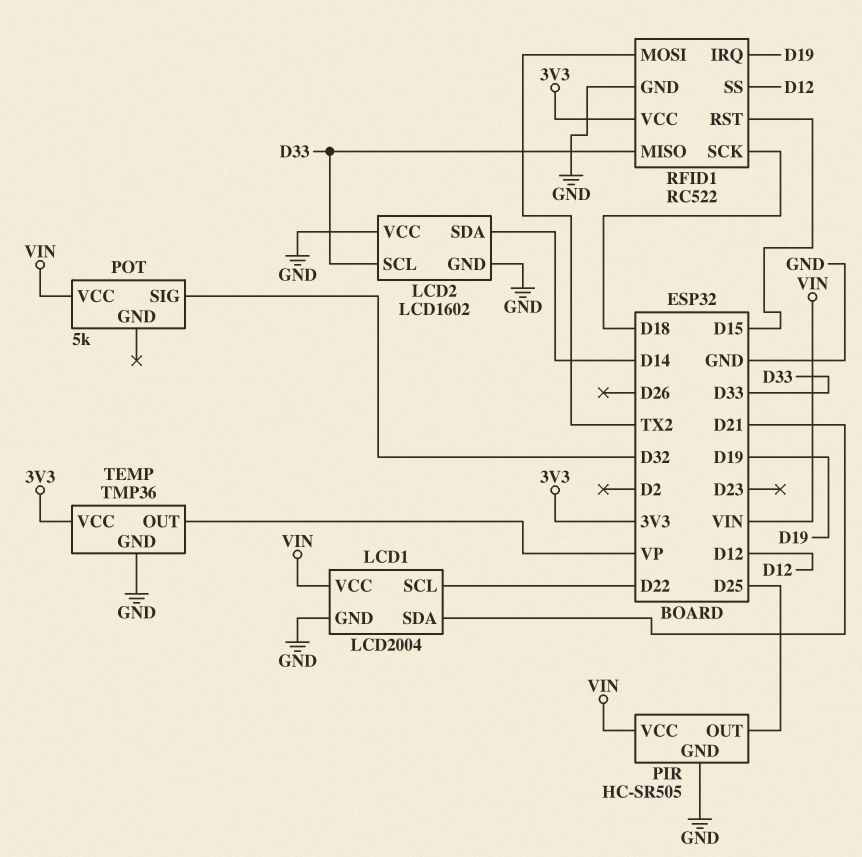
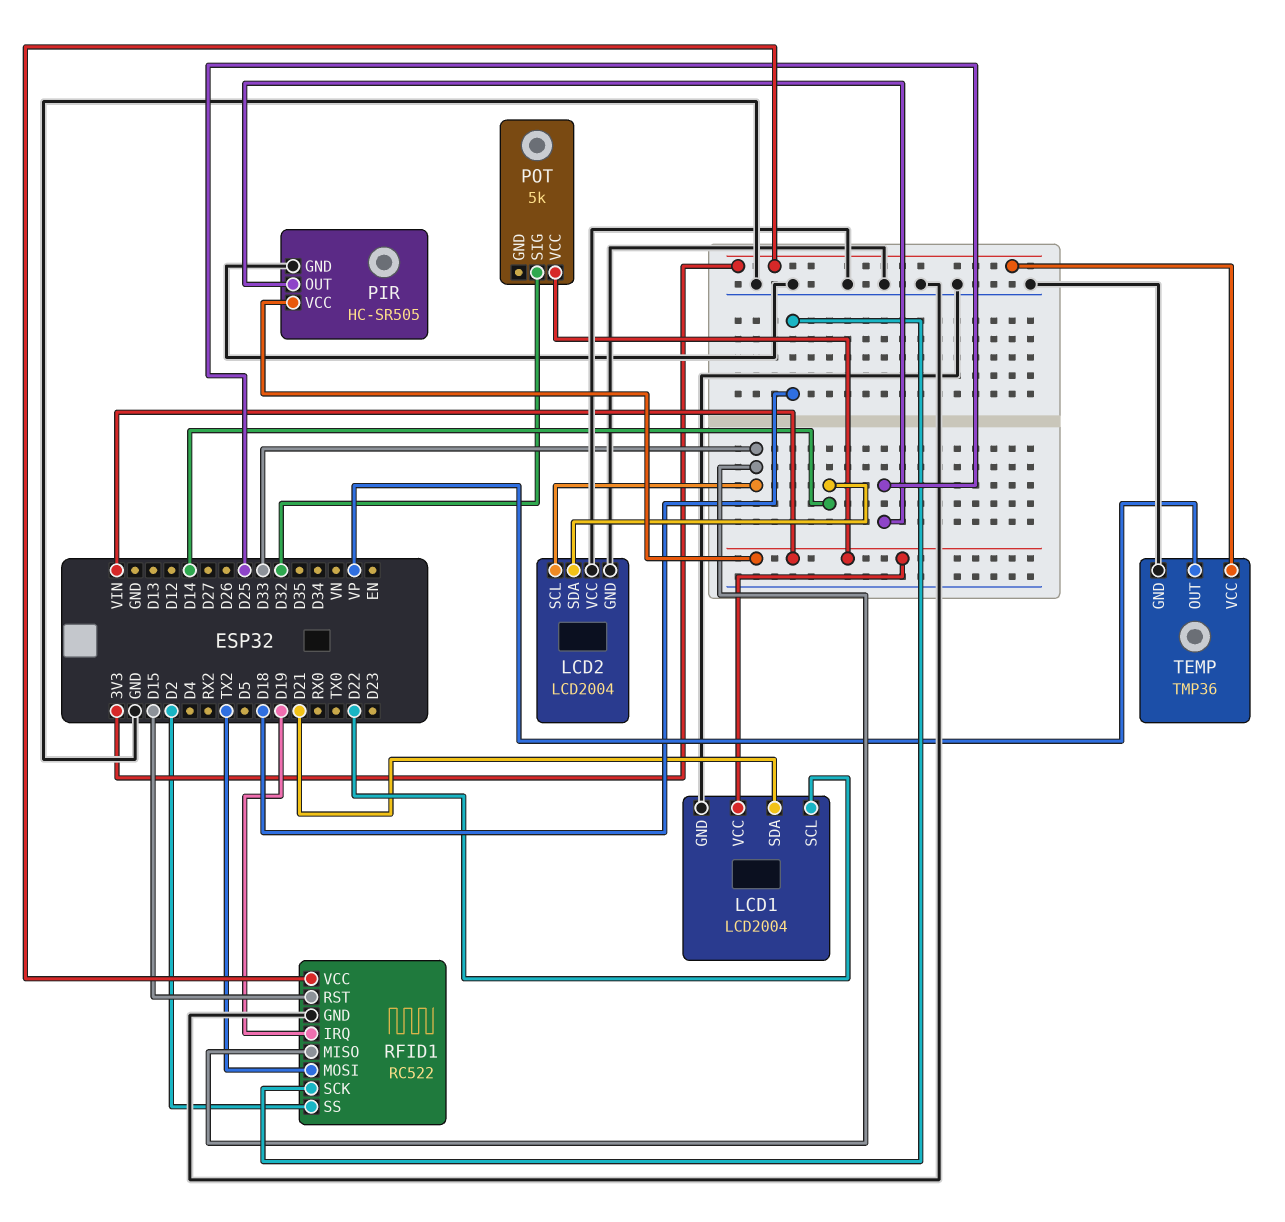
LCD2: LCD1602 -> LCD2004
RFID1 pin SS: D12 -> D2

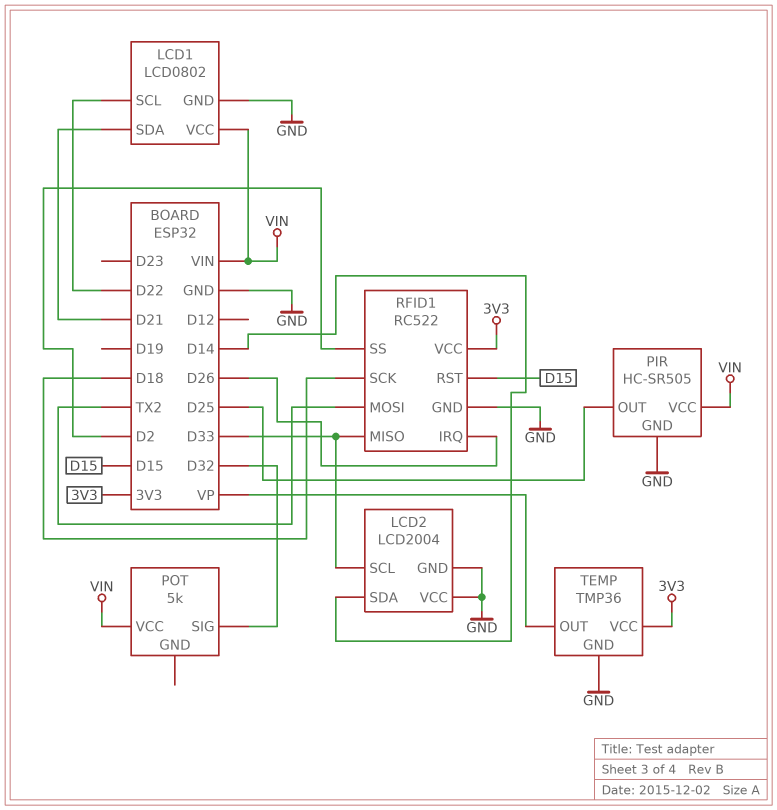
LCD1: LCD2004 -> LCD0802
RFID1 pin IRQ: D19 -> D26

